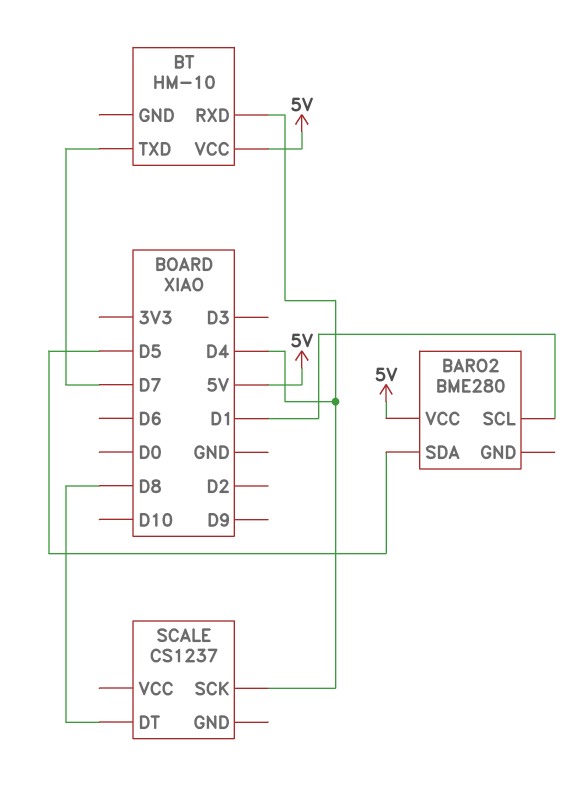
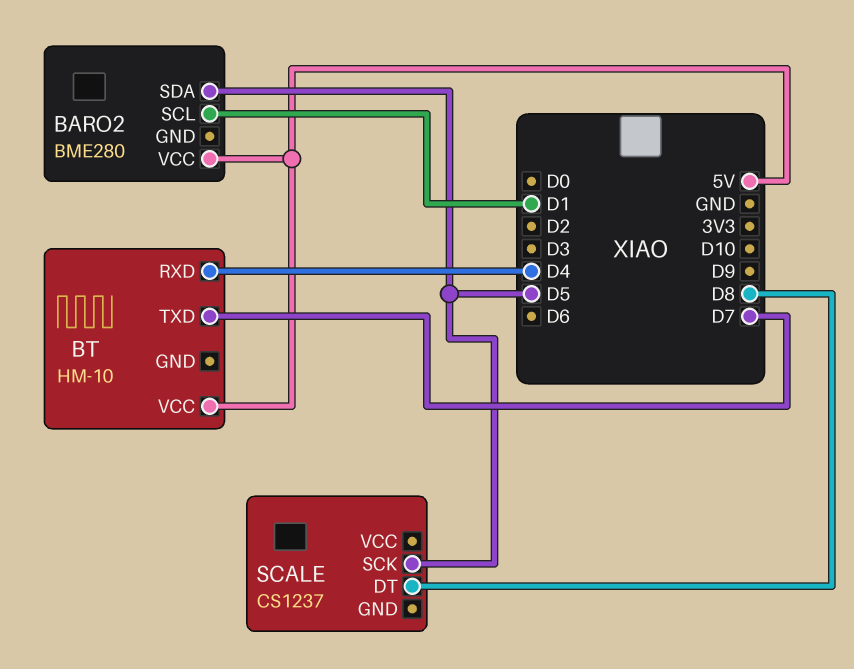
SCALE pin SCK: D4 -> D5

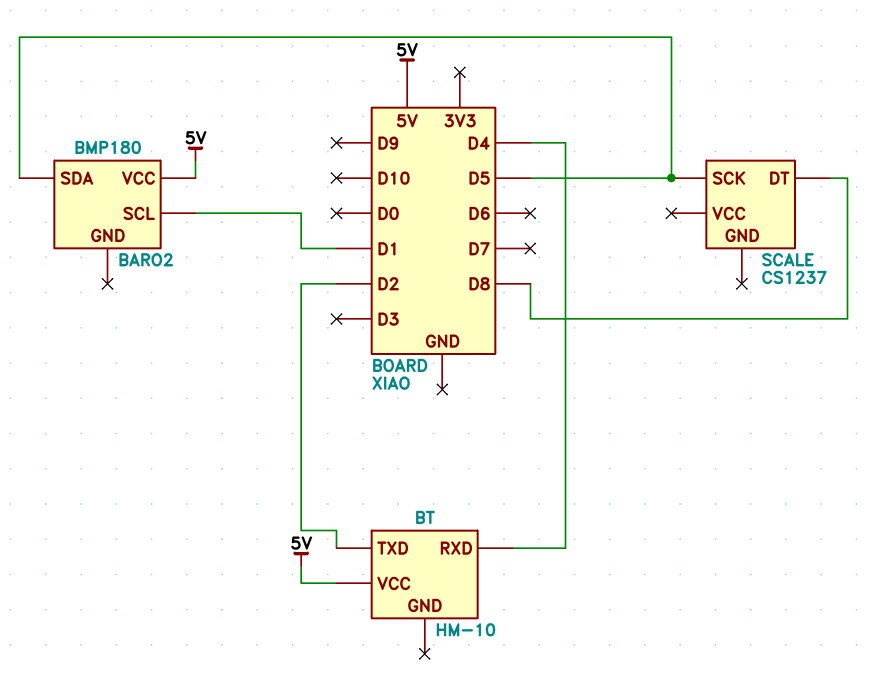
BARO2: BME280 -> BMP180
BT pin TXD: D7 -> D2

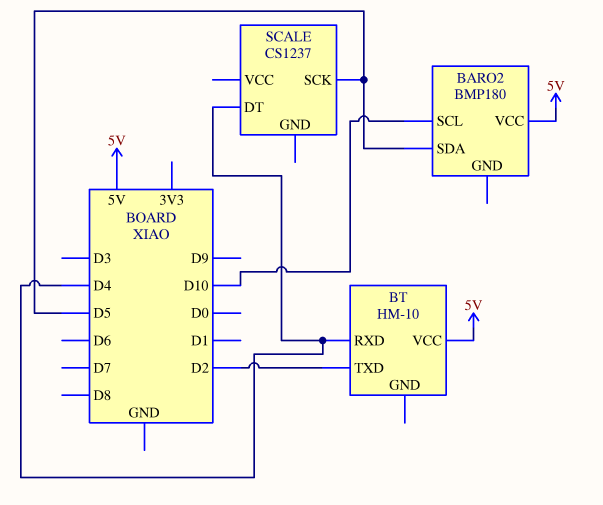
BARO2 pin SCL: D1 -> D10
SCALE pin DT: D8 -> D4

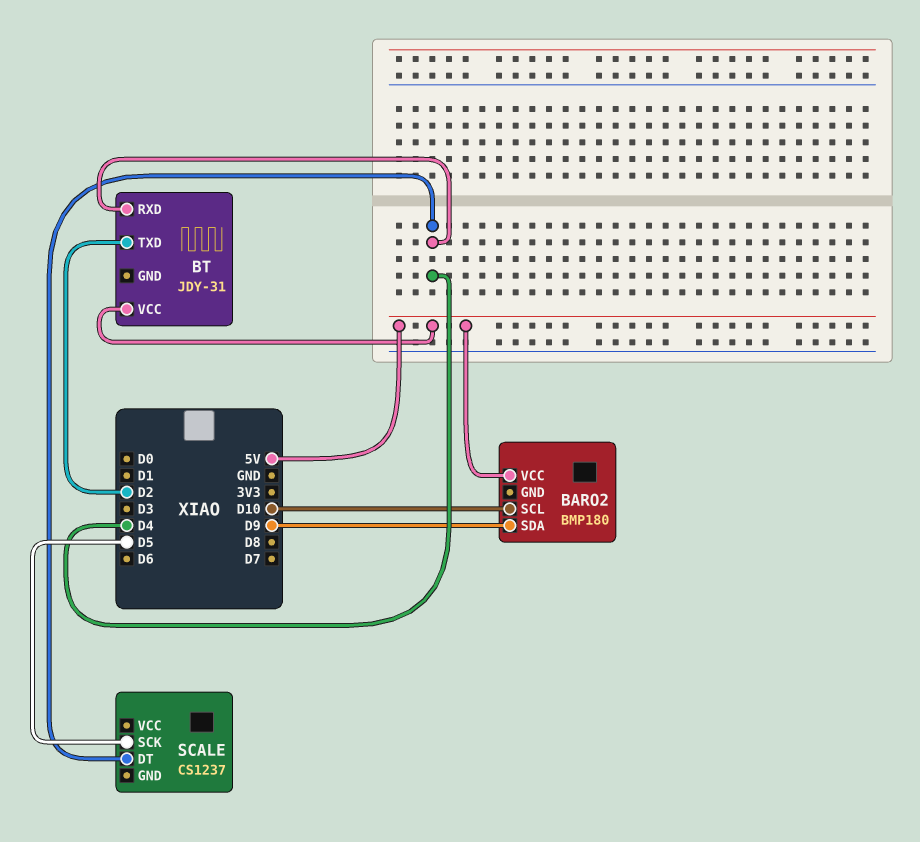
BARO2 pin SDA: D5 -> D9
BT: HM-10 -> JDY-31

